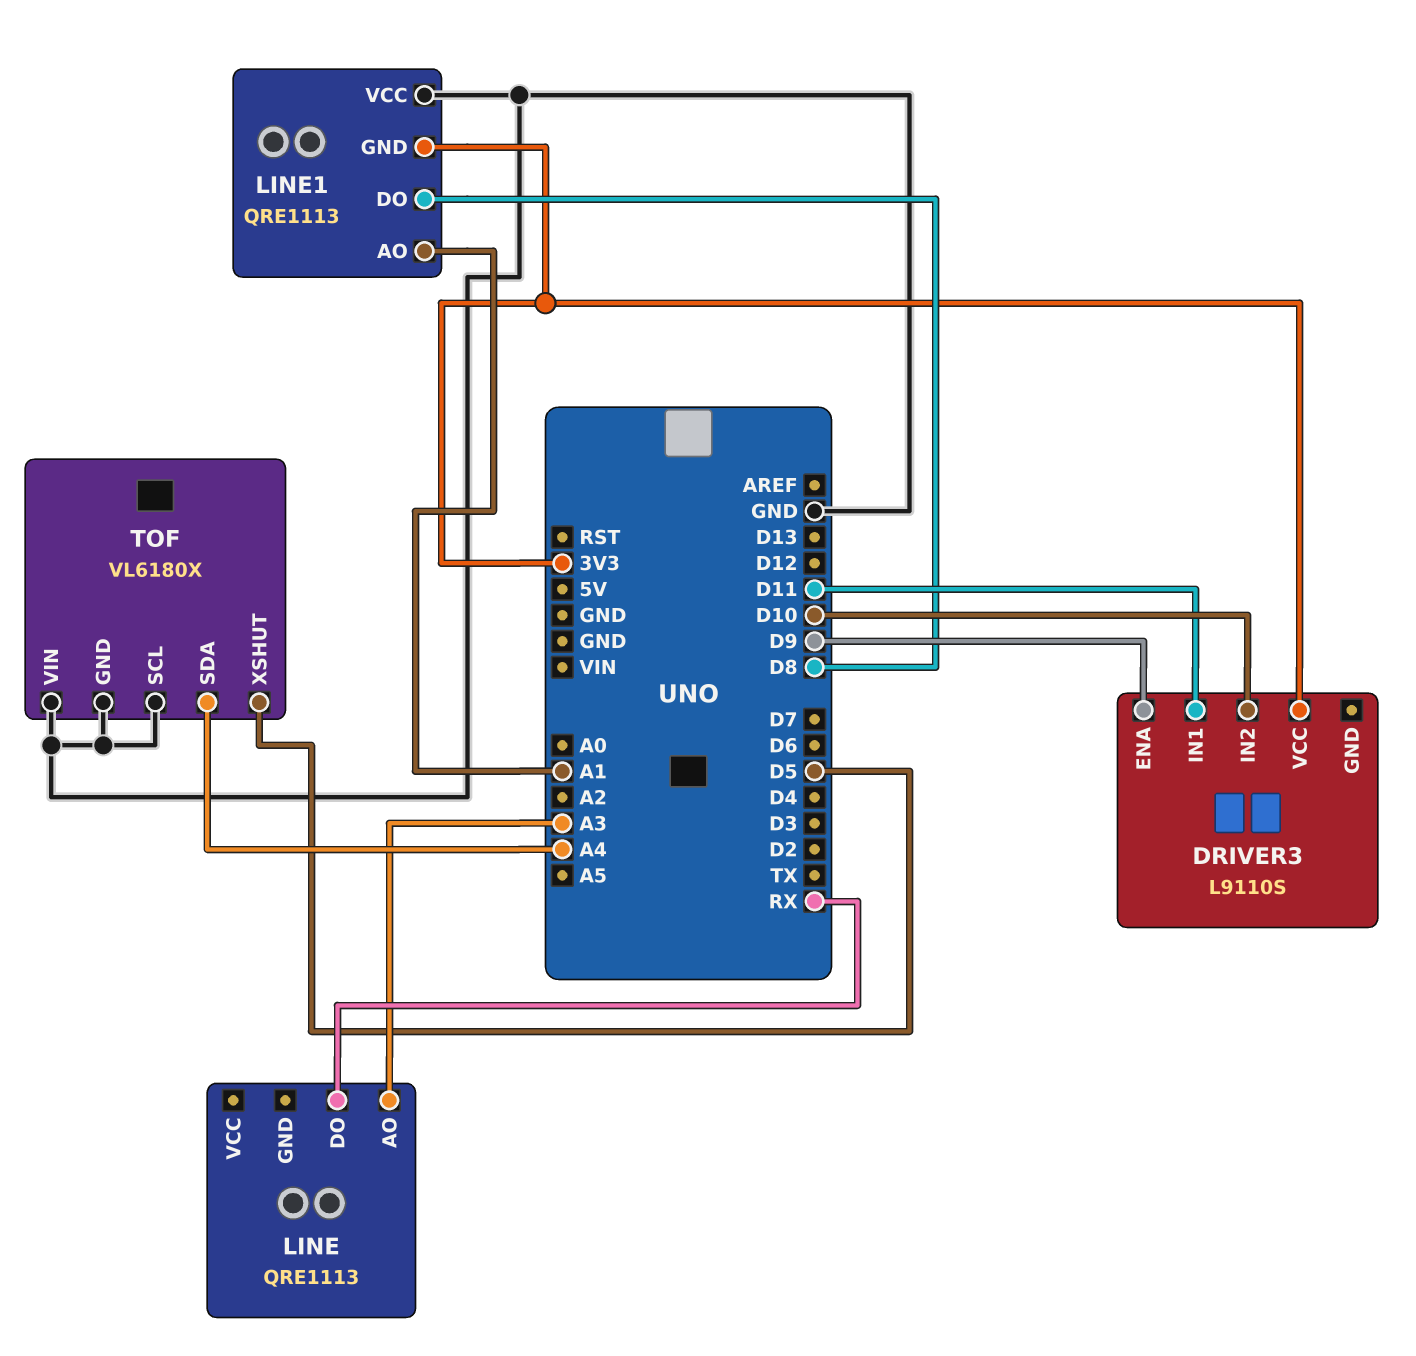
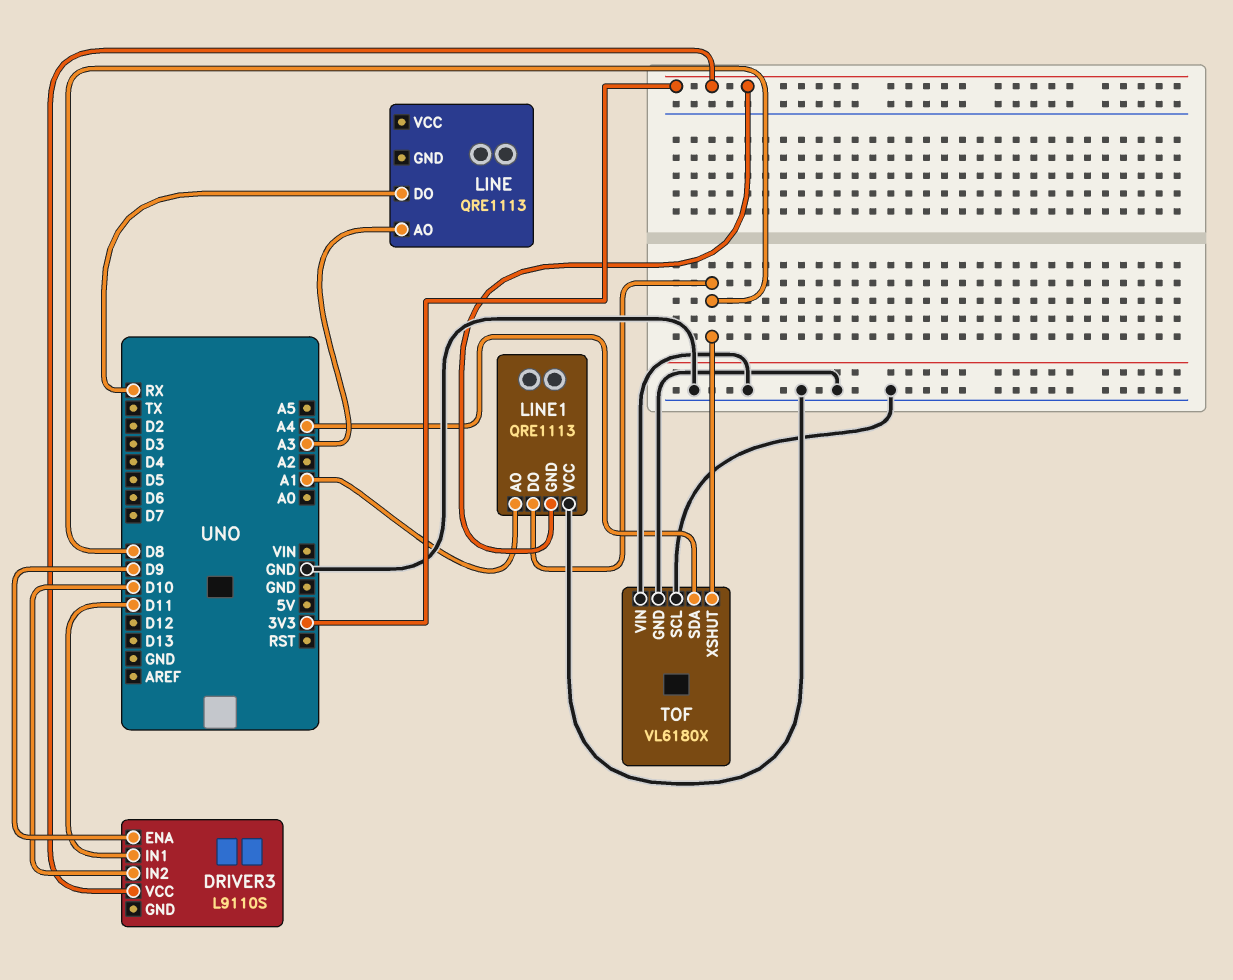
TOF pin XSHUT: D5 -> D8

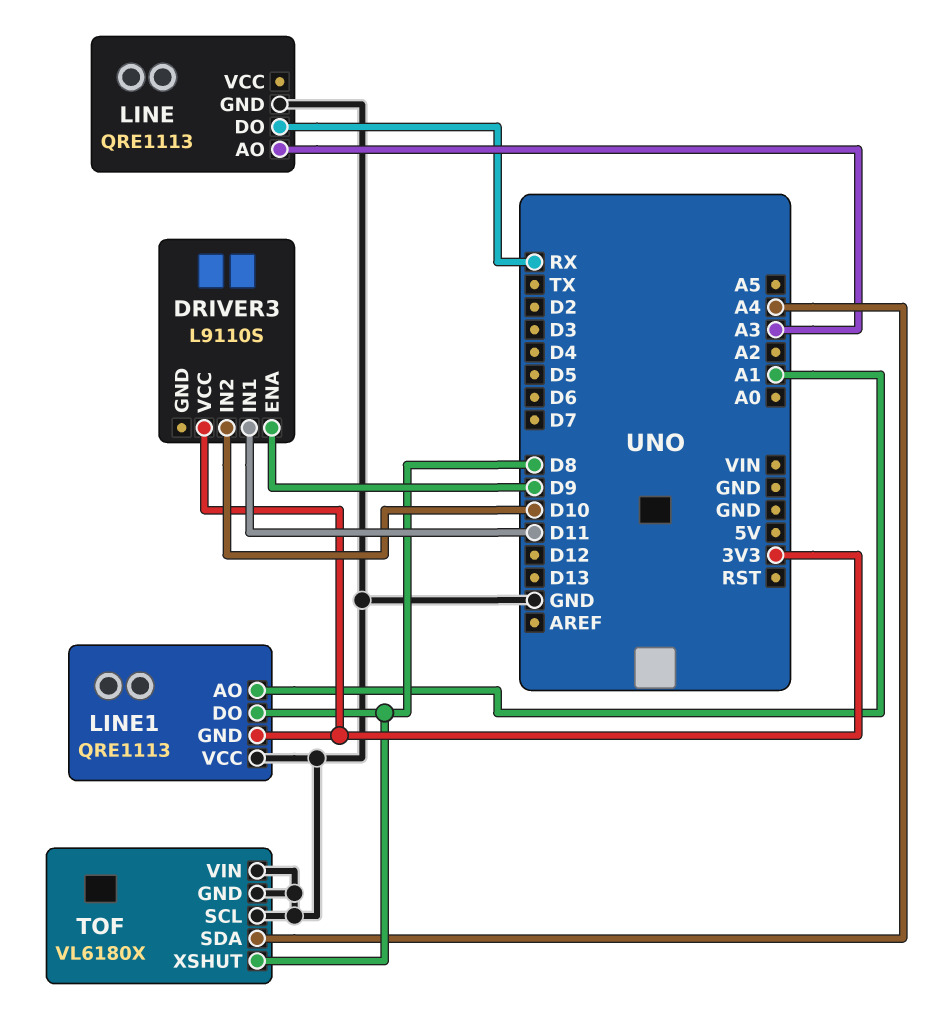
LINE pin GND: none -> GND

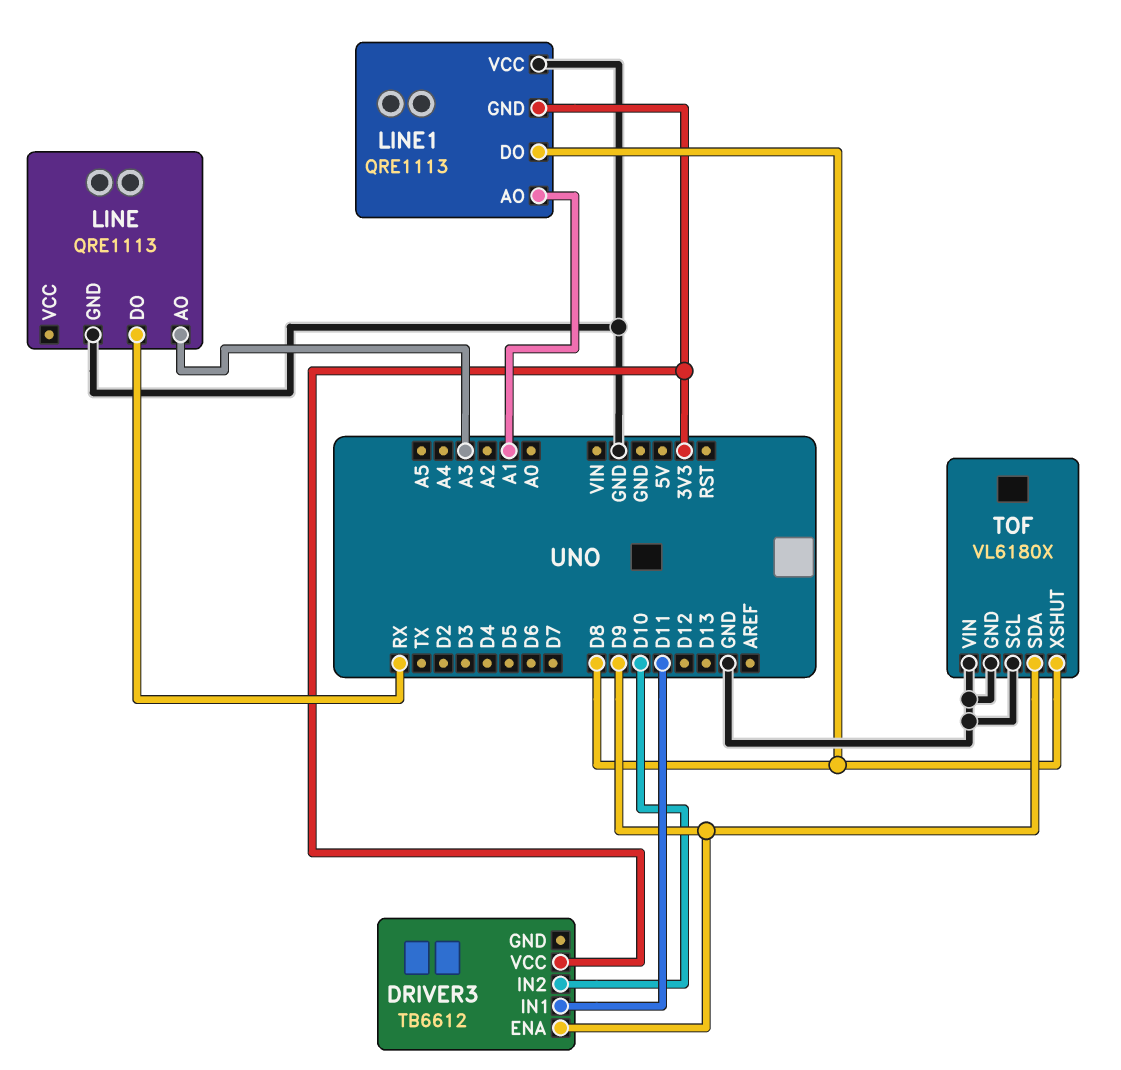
DRIVER3: L9110S -> TB6612
TOF pin SDA: A4 -> D9

